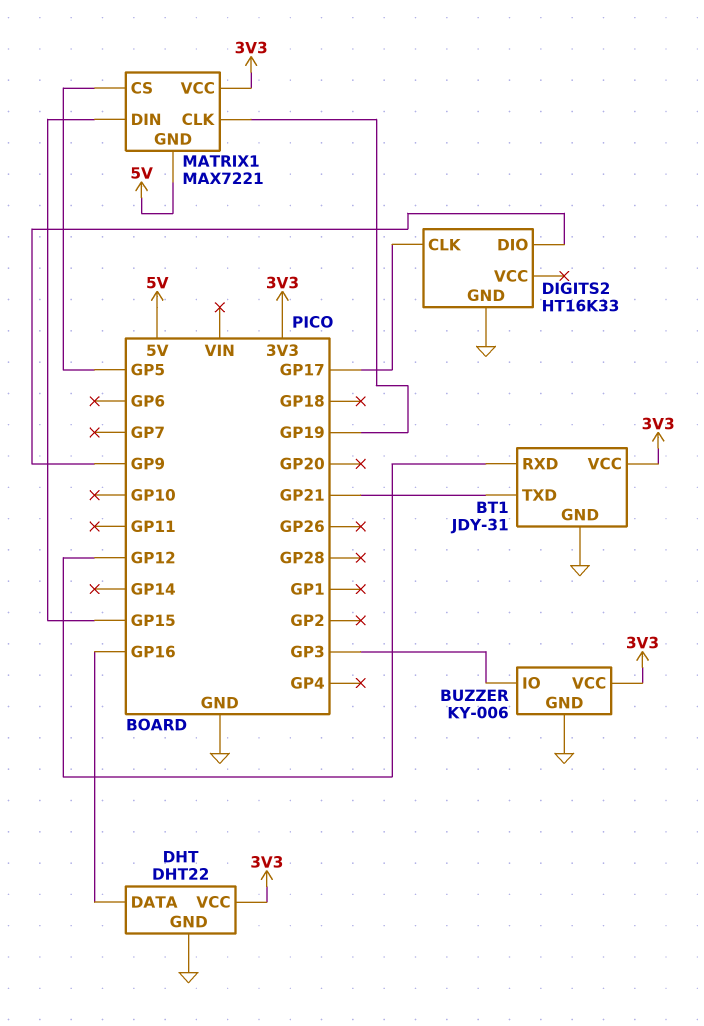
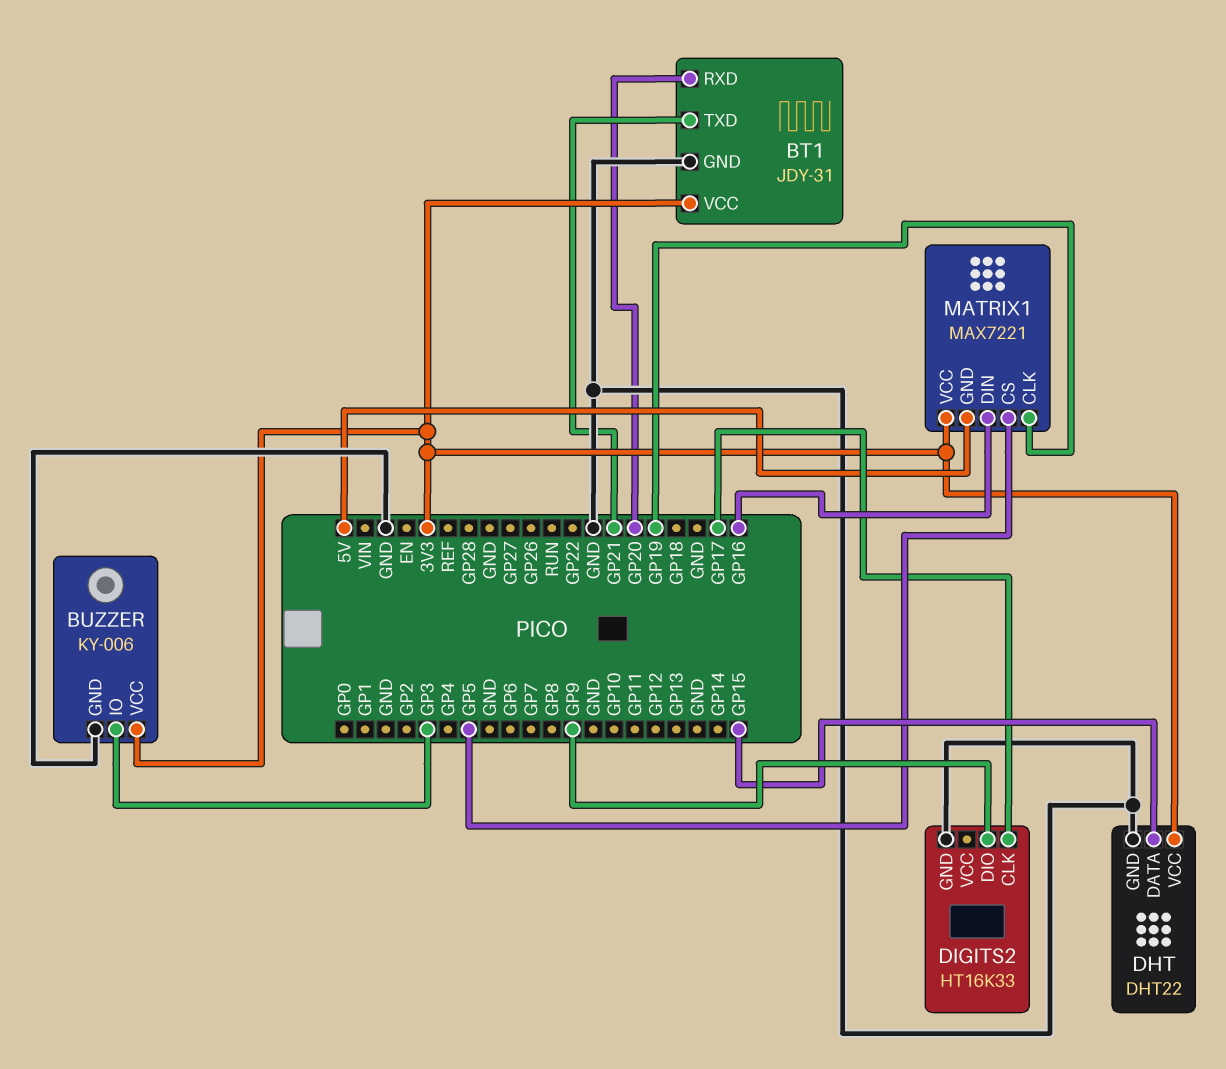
BT1 pin RXD: GP12 -> GP20
DHT pin DATA: GP16 -> GP15
MATRIX1 pin DIN: GP15 -> GP16

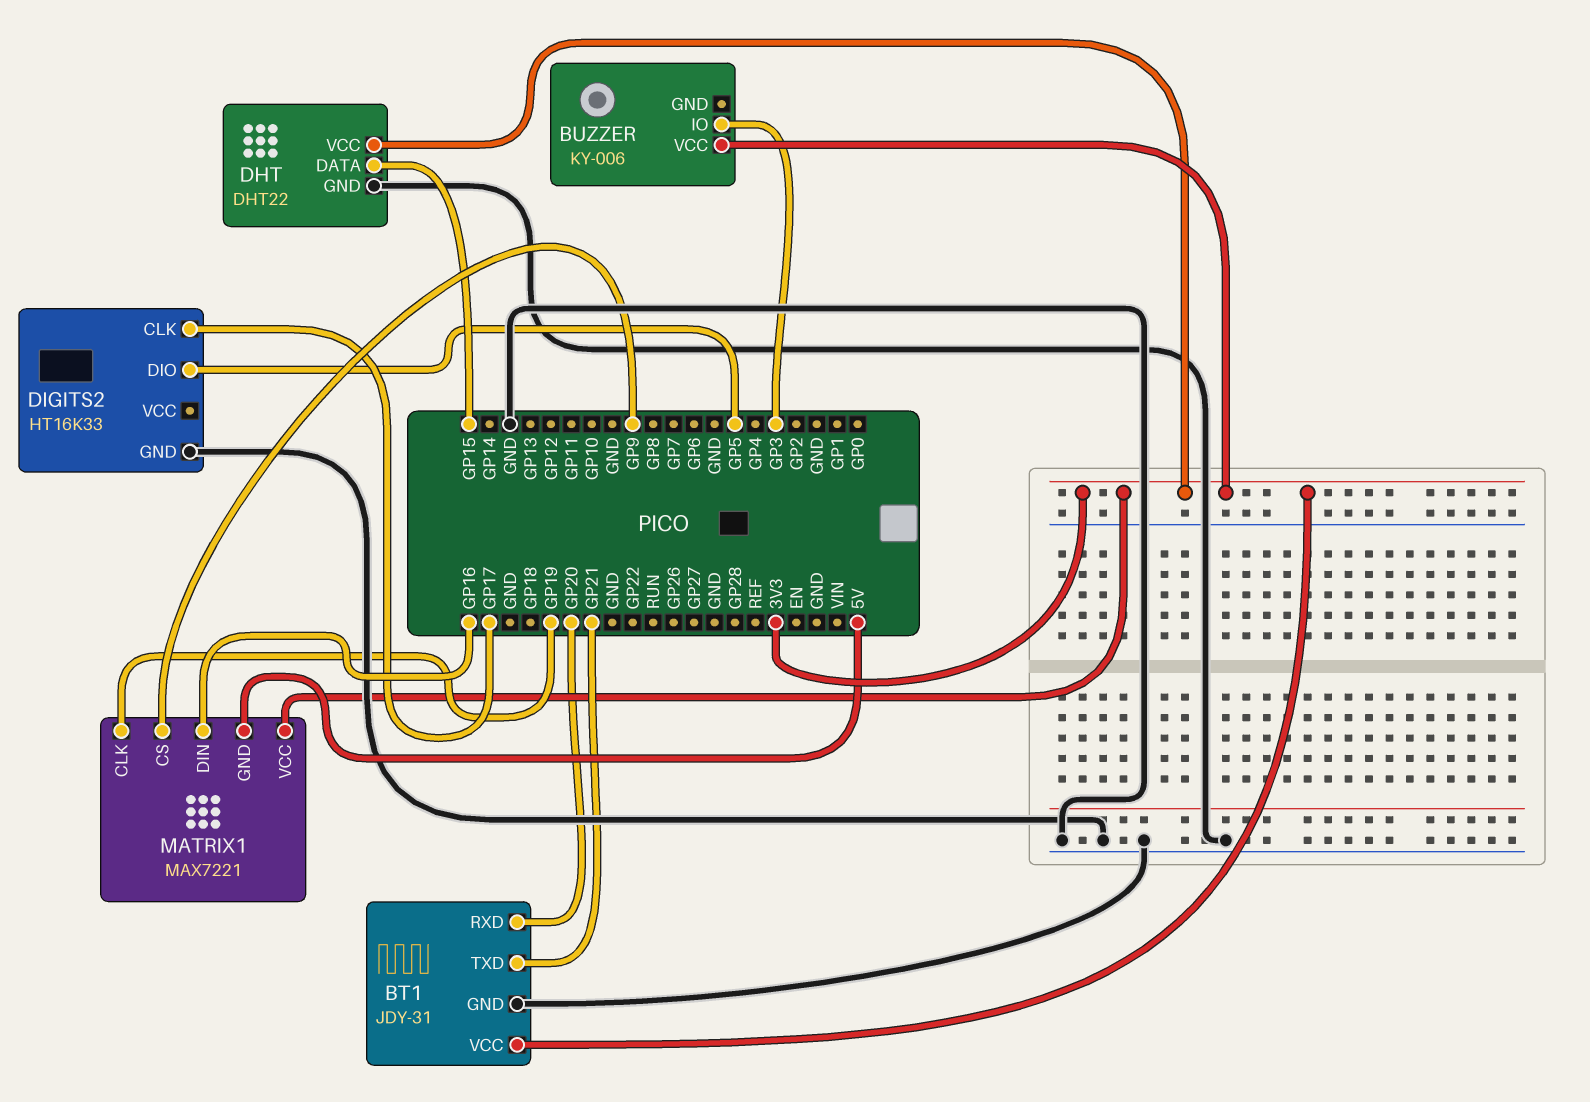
BUZZER pin GND: GND -> none
DIGITS2 pin DIO: GP9 -> GP5
MATRIX1 pin CS: GP5 -> GP9

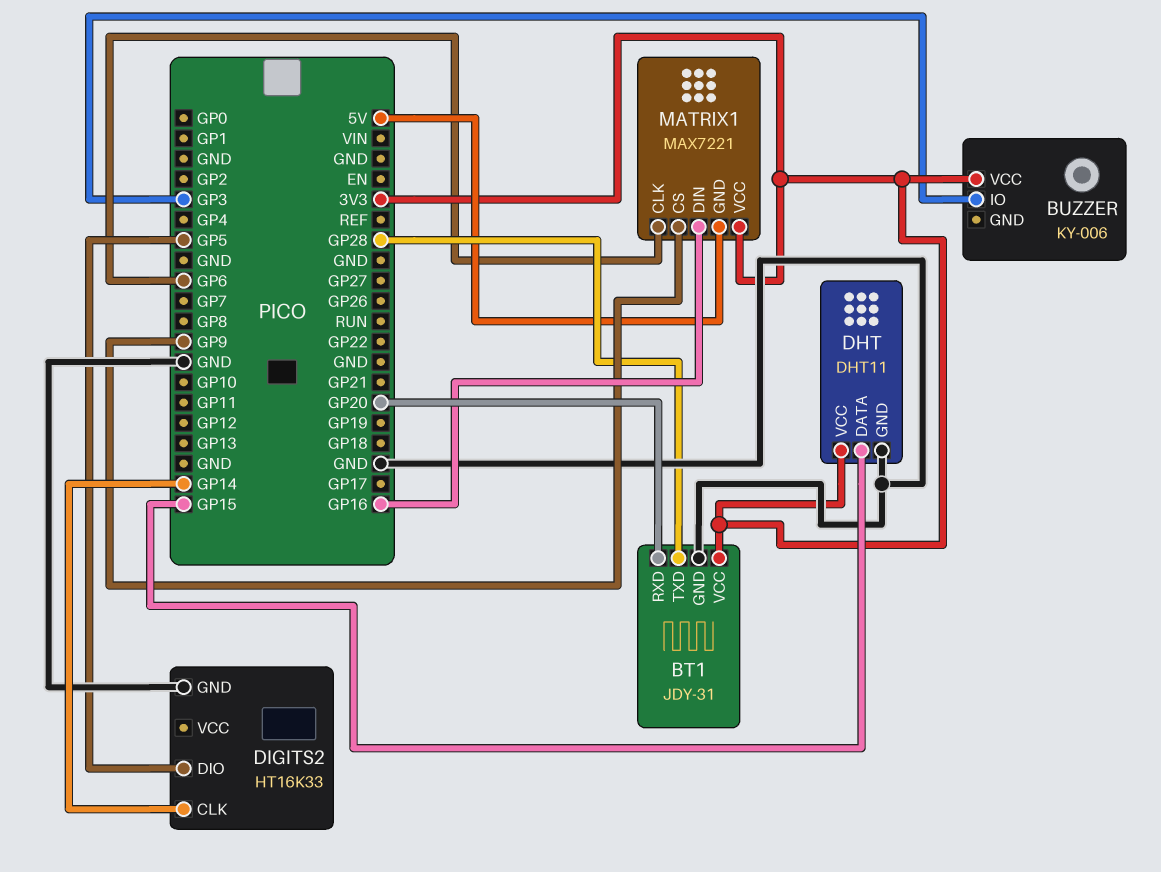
BT1 pin TXD: GP21 -> GP28
DHT: DHT22 -> DHT11
DIGITS2 pin CLK: GP17 -> GP14
MATRIX1 pin CLK: GP19 -> GP6

